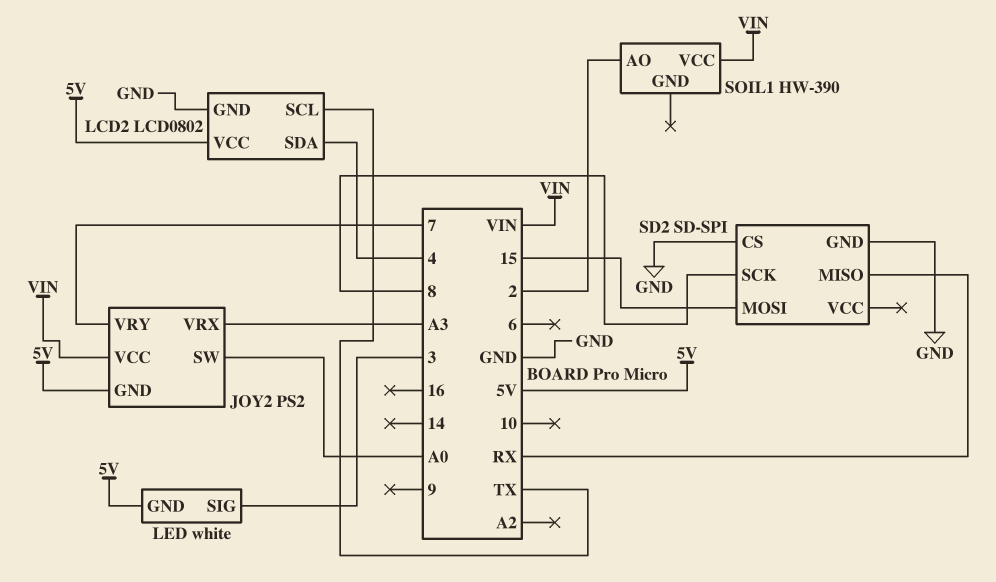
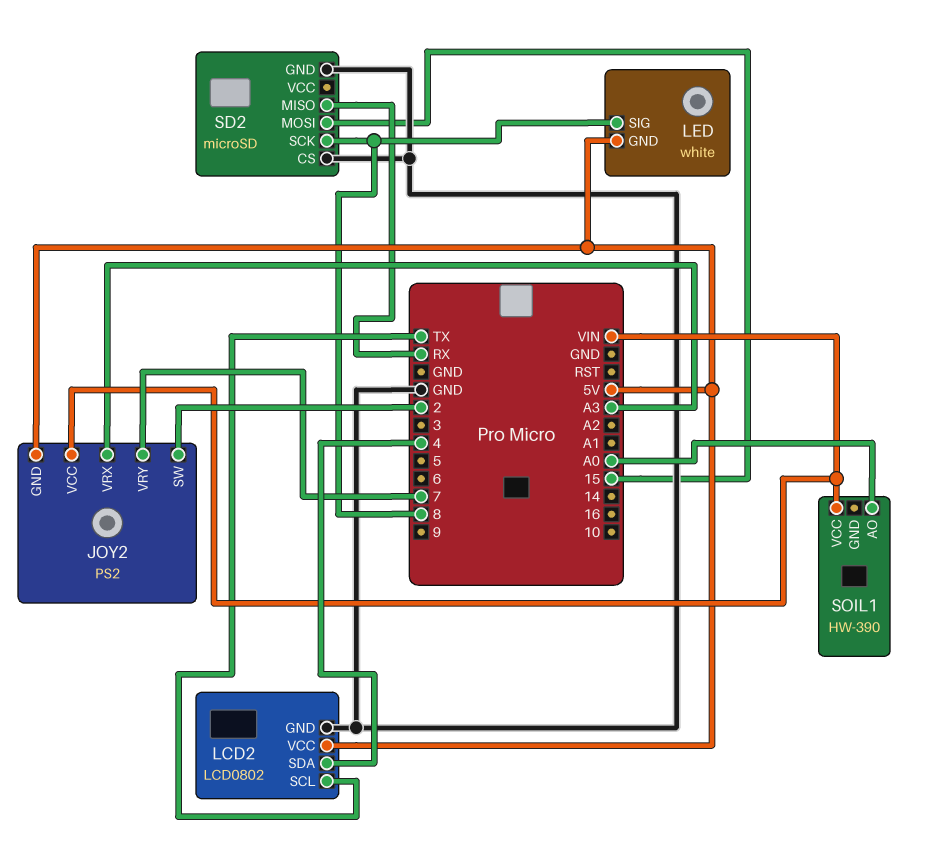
JOY2 pin SW: A0 -> 2
LED pin SIG: 3 -> 8
SD2: SD-SPI -> microSD
SOIL1 pin AO: 2 -> A0

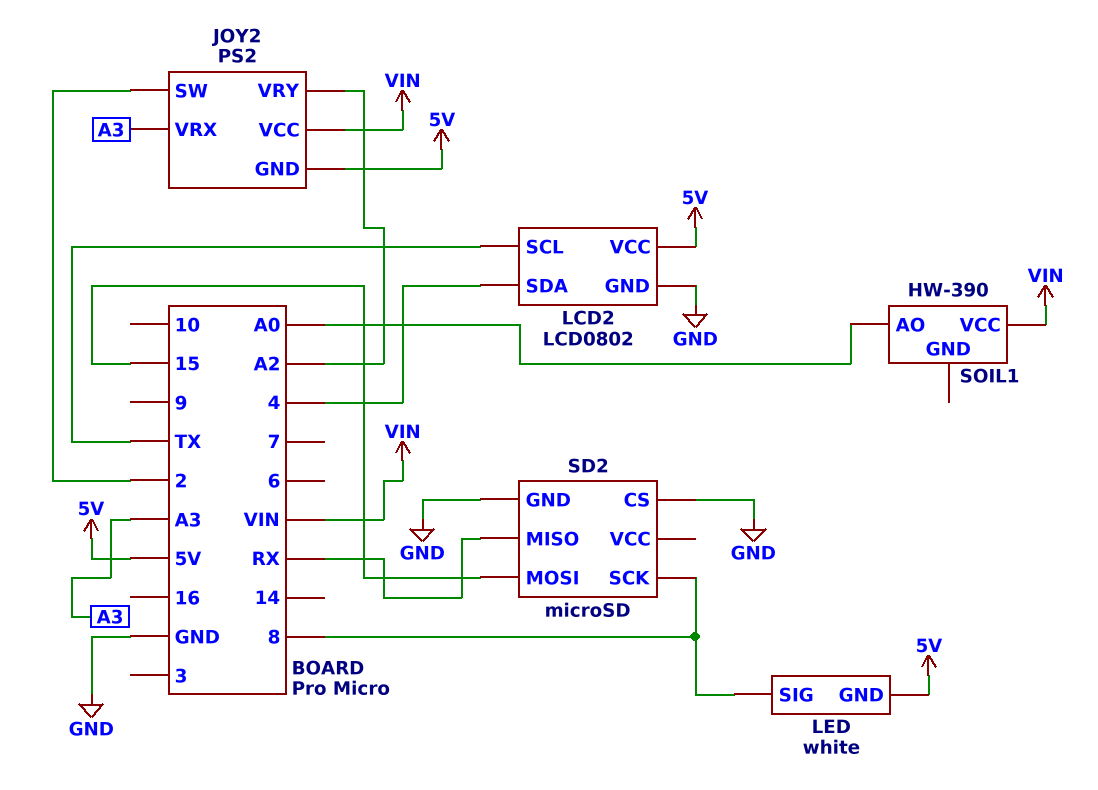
JOY2 pin VRY: 7 -> A2

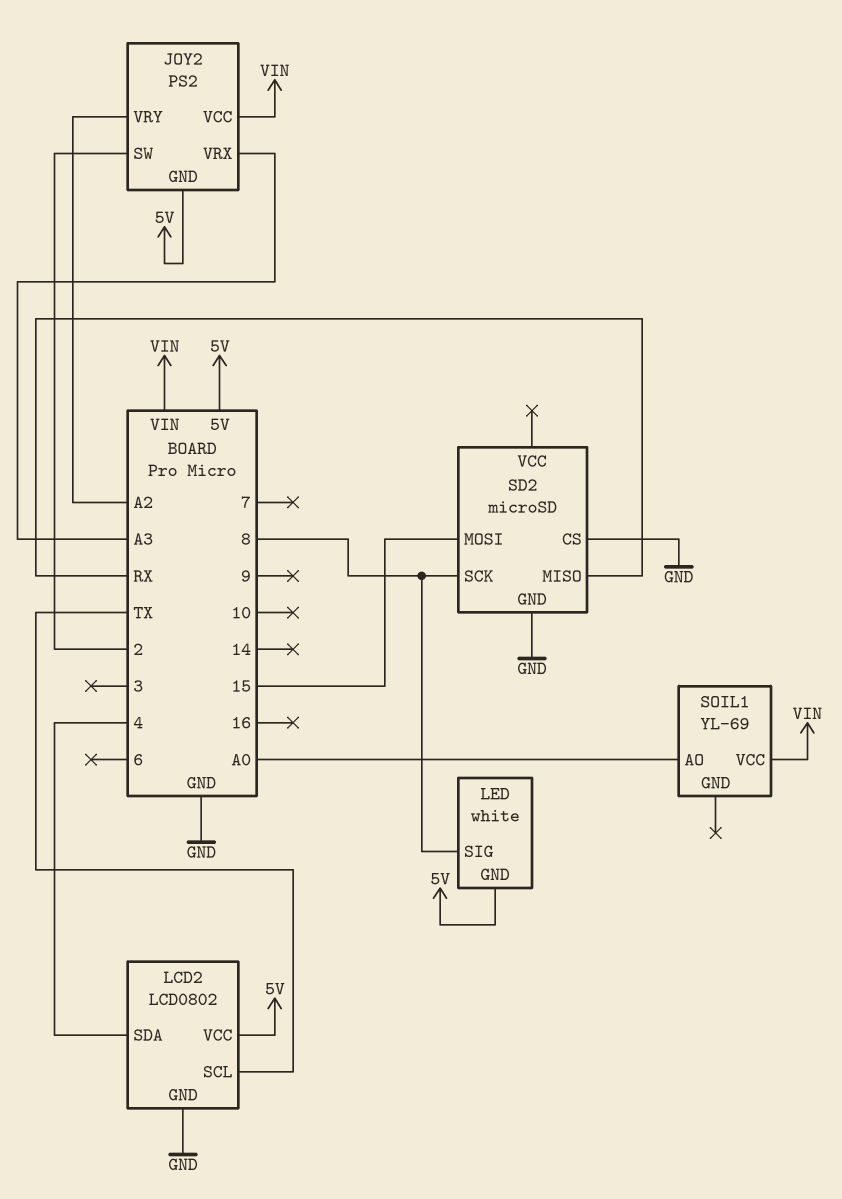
SOIL1: HW-390 -> YL-69

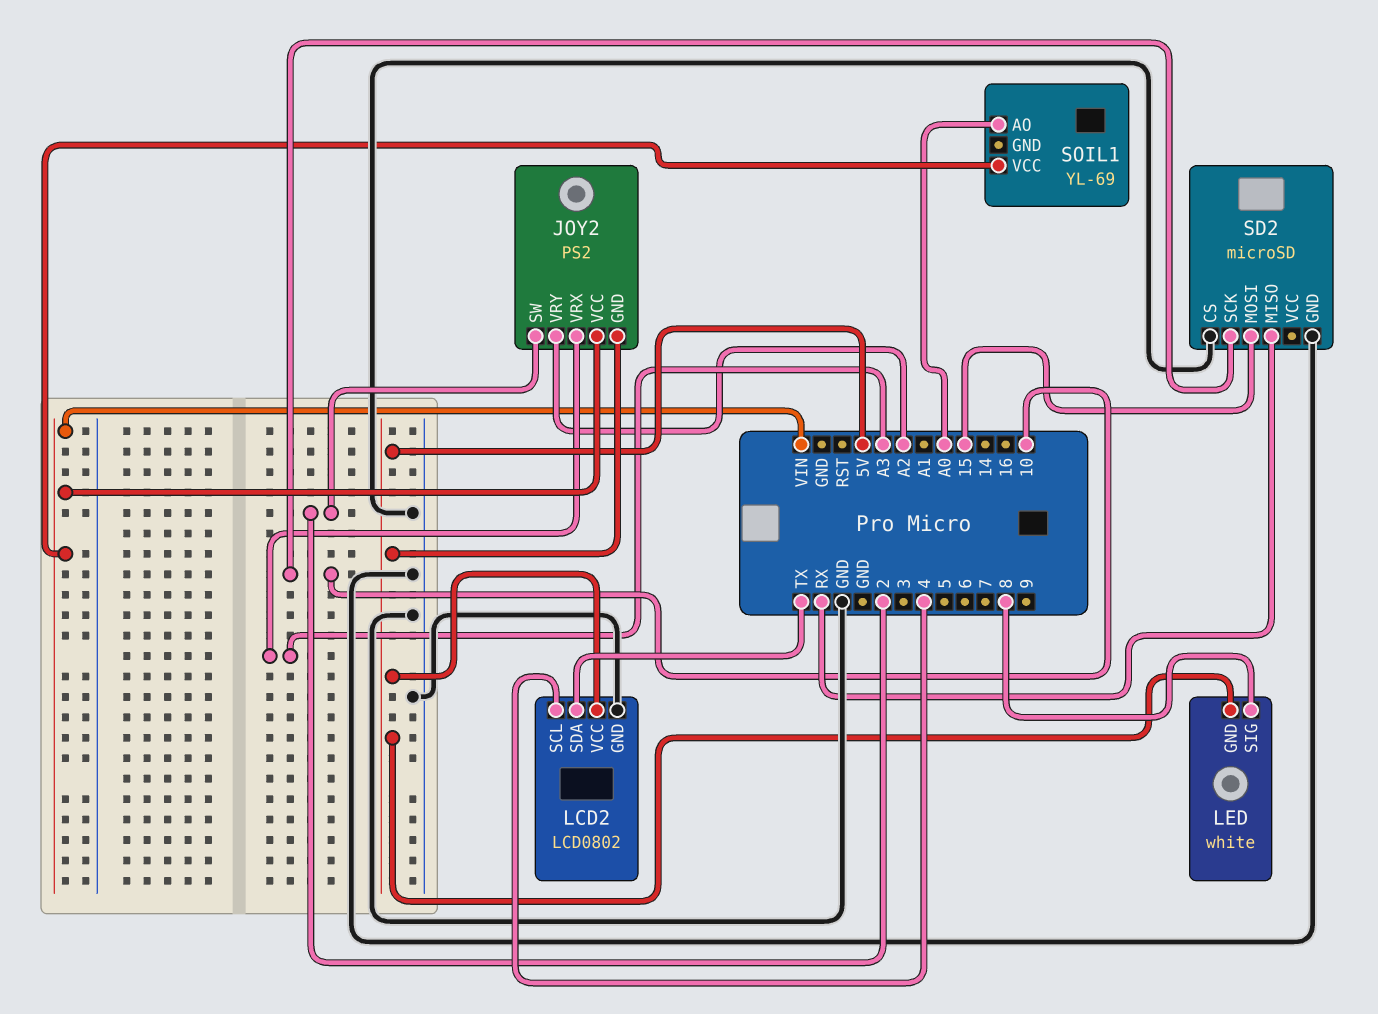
LCD2 pin SCL: TX -> 4
LCD2 pin SDA: 4 -> TX
SD2 pin SCK: 8 -> 10

